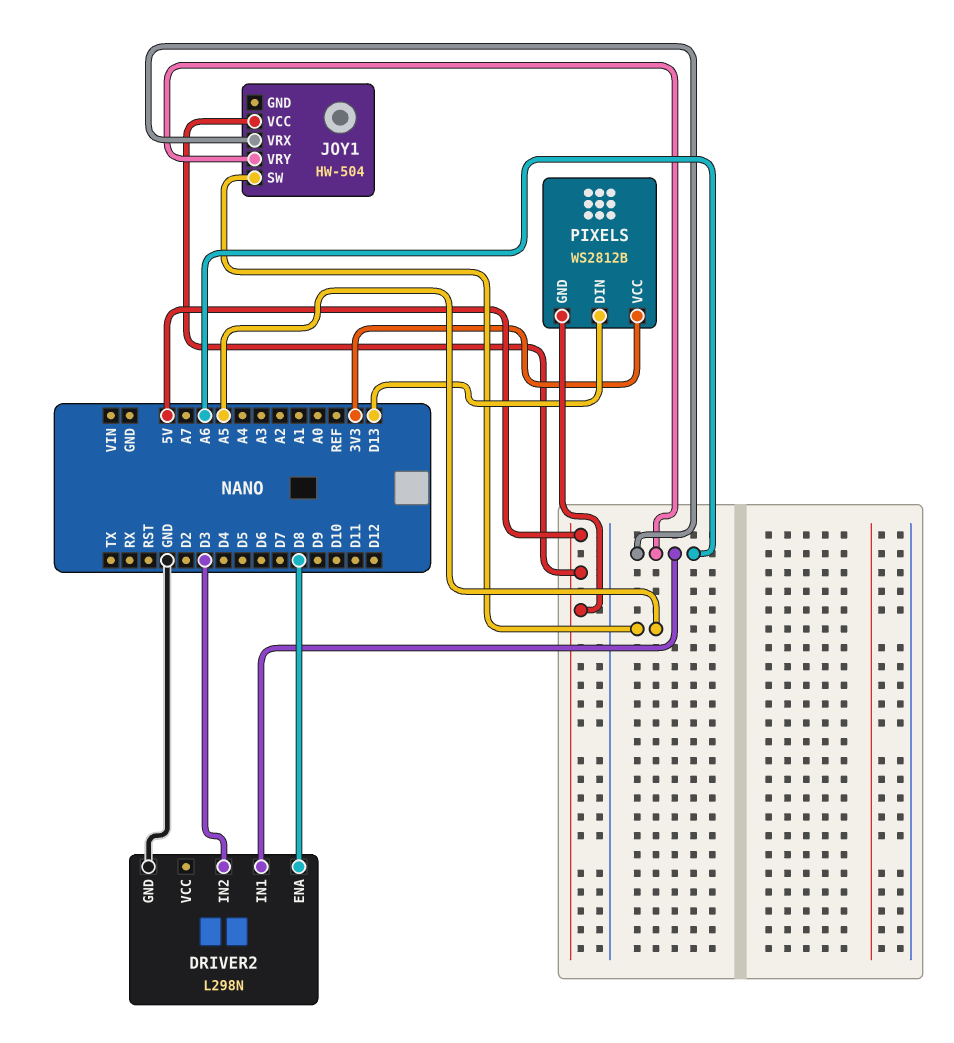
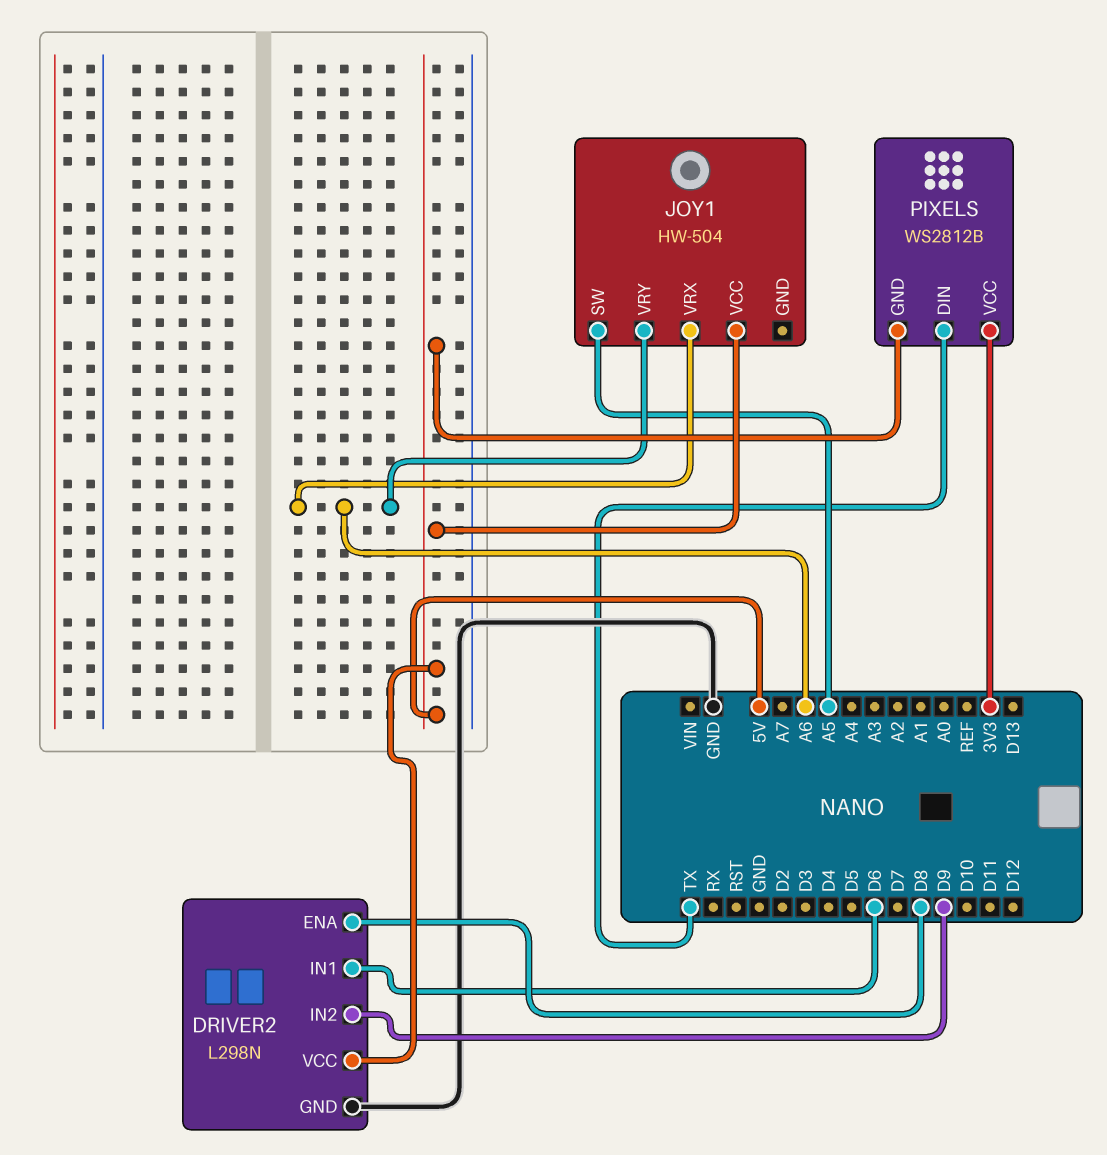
DRIVER2 pin IN1: A6 -> D6
DRIVER2 pin IN2: D3 -> D9
DRIVER2 pin VCC: none -> 5V
PIXELS pin DIN: D13 -> TX

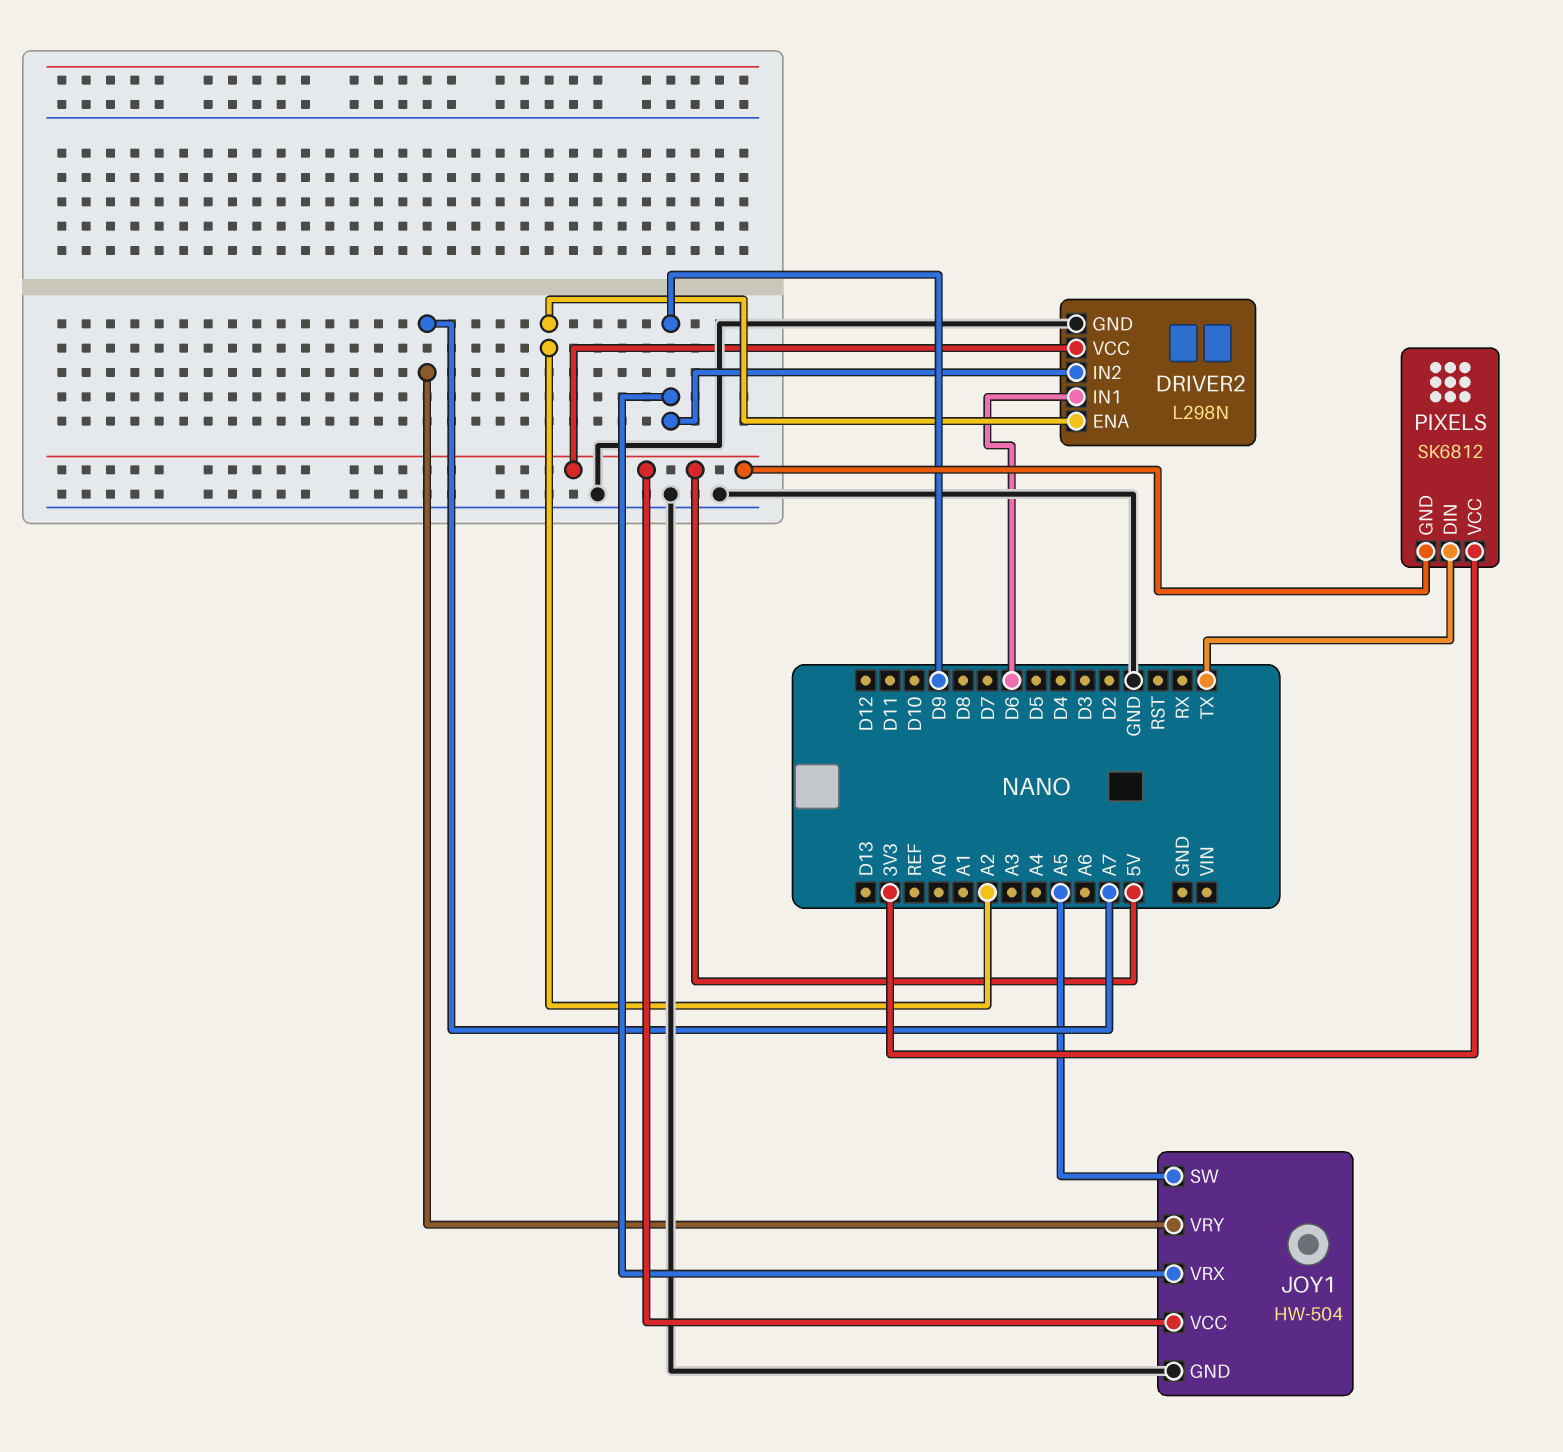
DRIVER2 pin ENA: D8 -> A2
JOY1 pin GND: none -> GND
JOY1 pin VRX: A6 -> D9
JOY1 pin VRY: A6 -> A7
PIXELS: WS2812B -> SK6812

